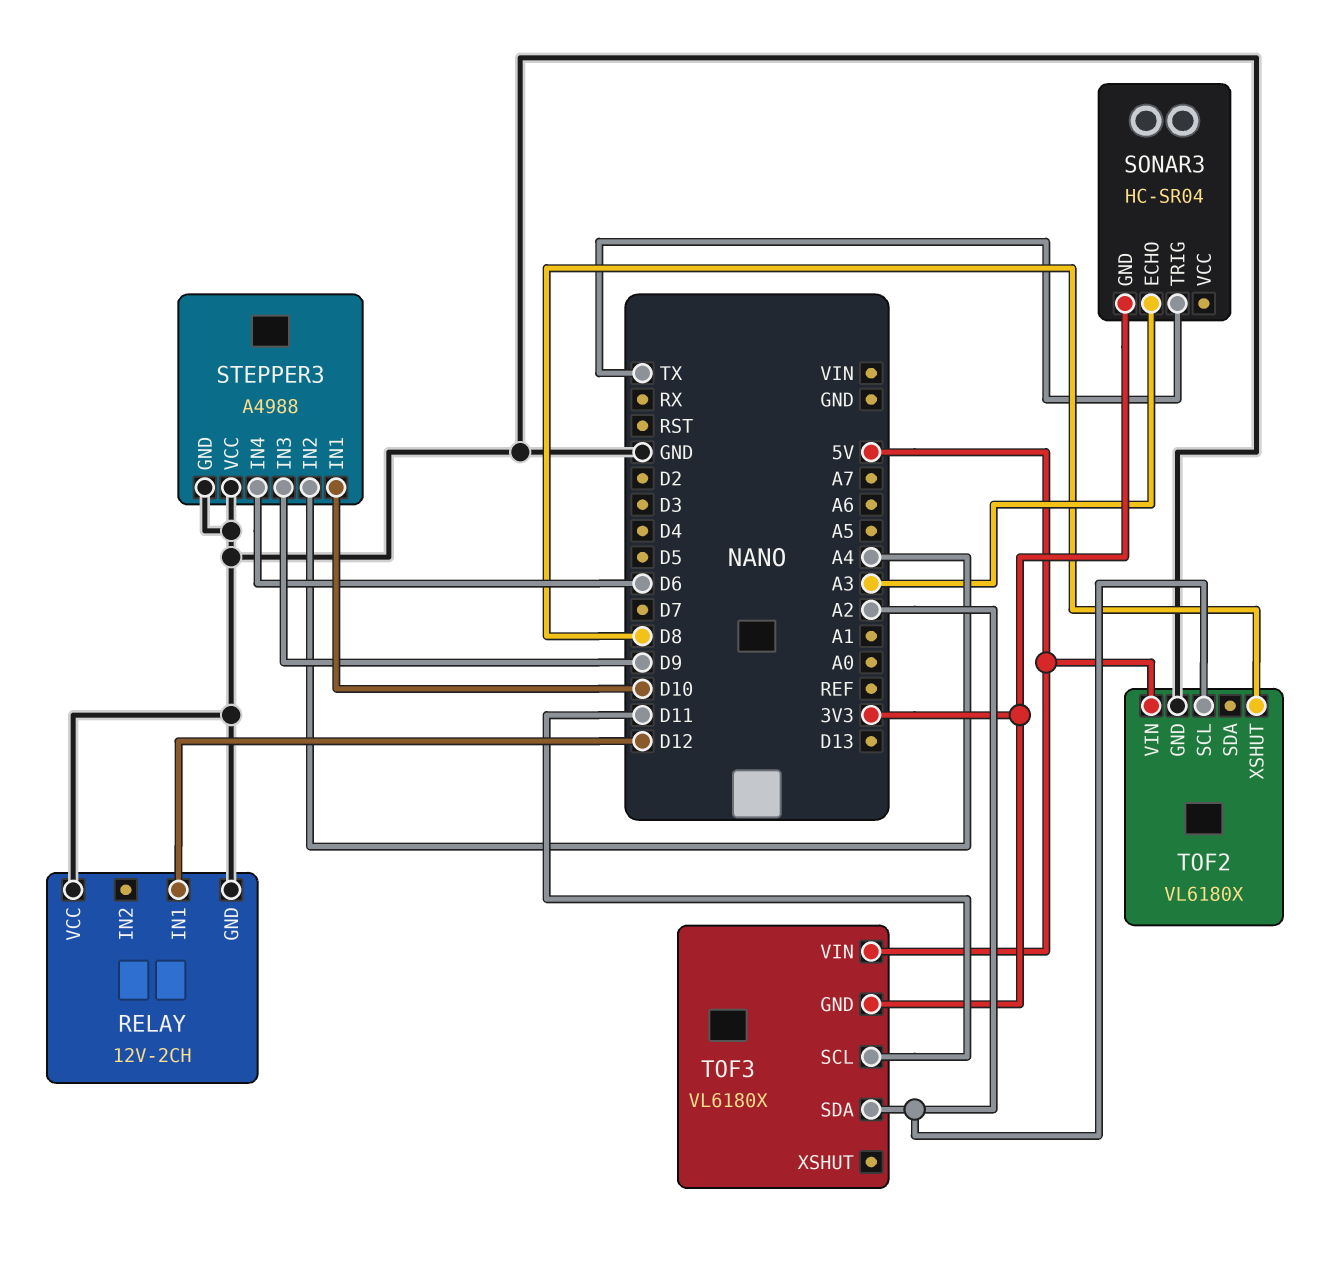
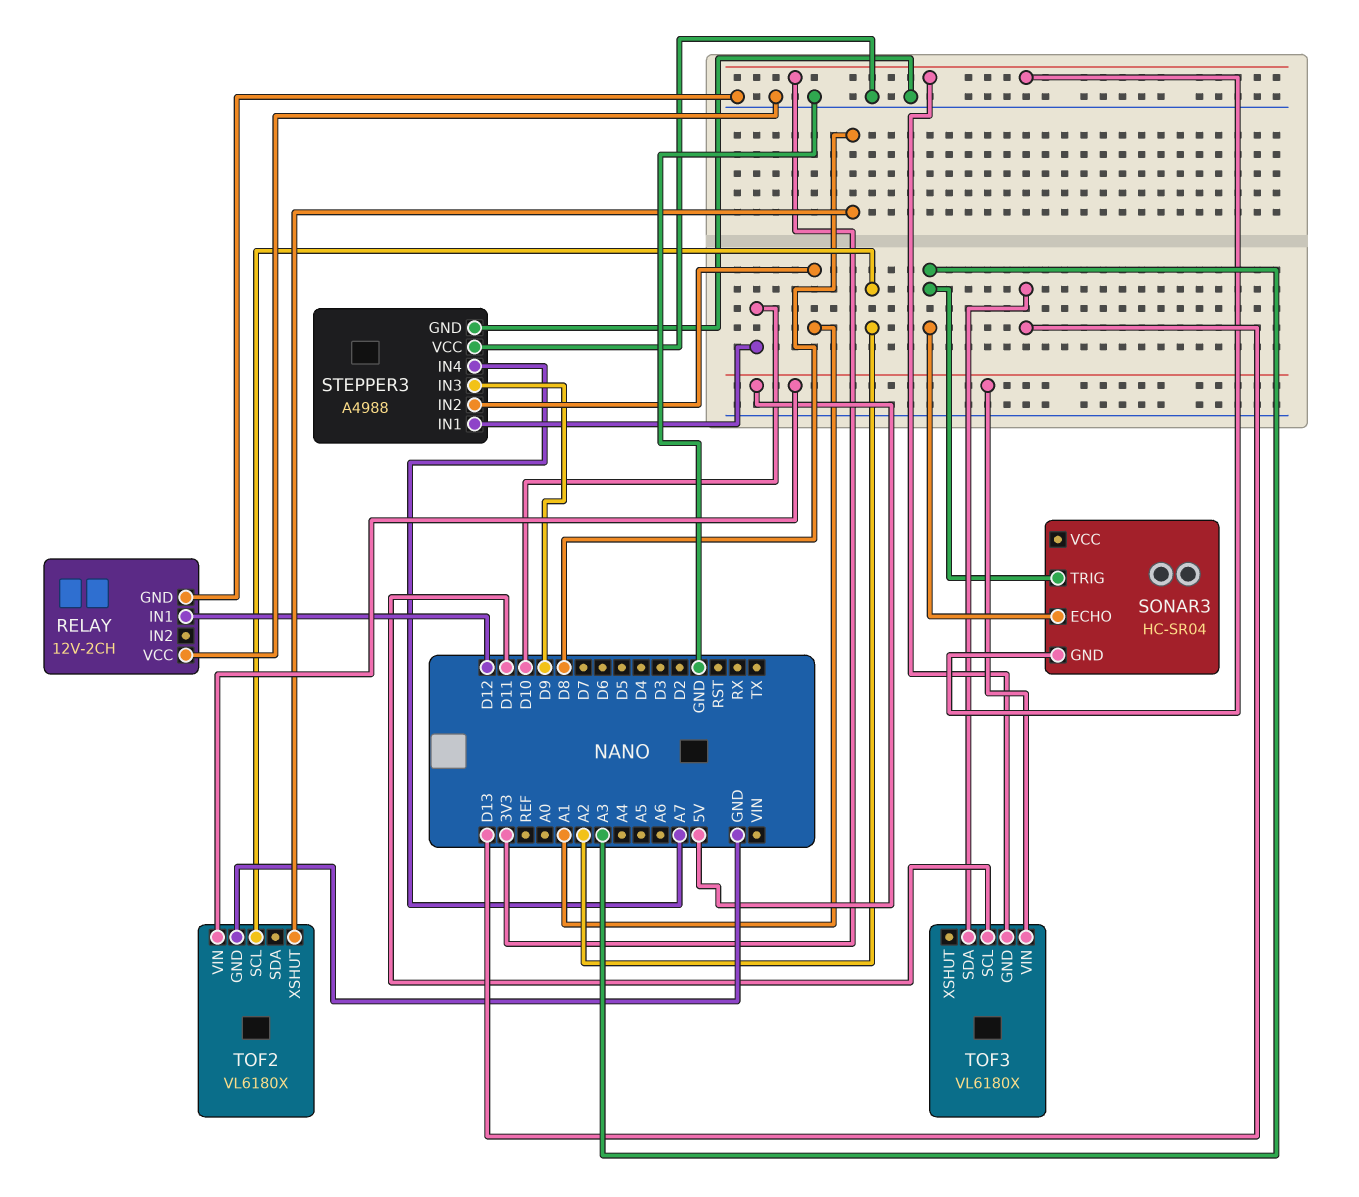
SONAR3 pin TRIG: TX -> A3
STEPPER3 pin IN2: A4 -> A1
STEPPER3 pin IN4: D6 -> A7
TOF3 pin SDA: A2 -> D13

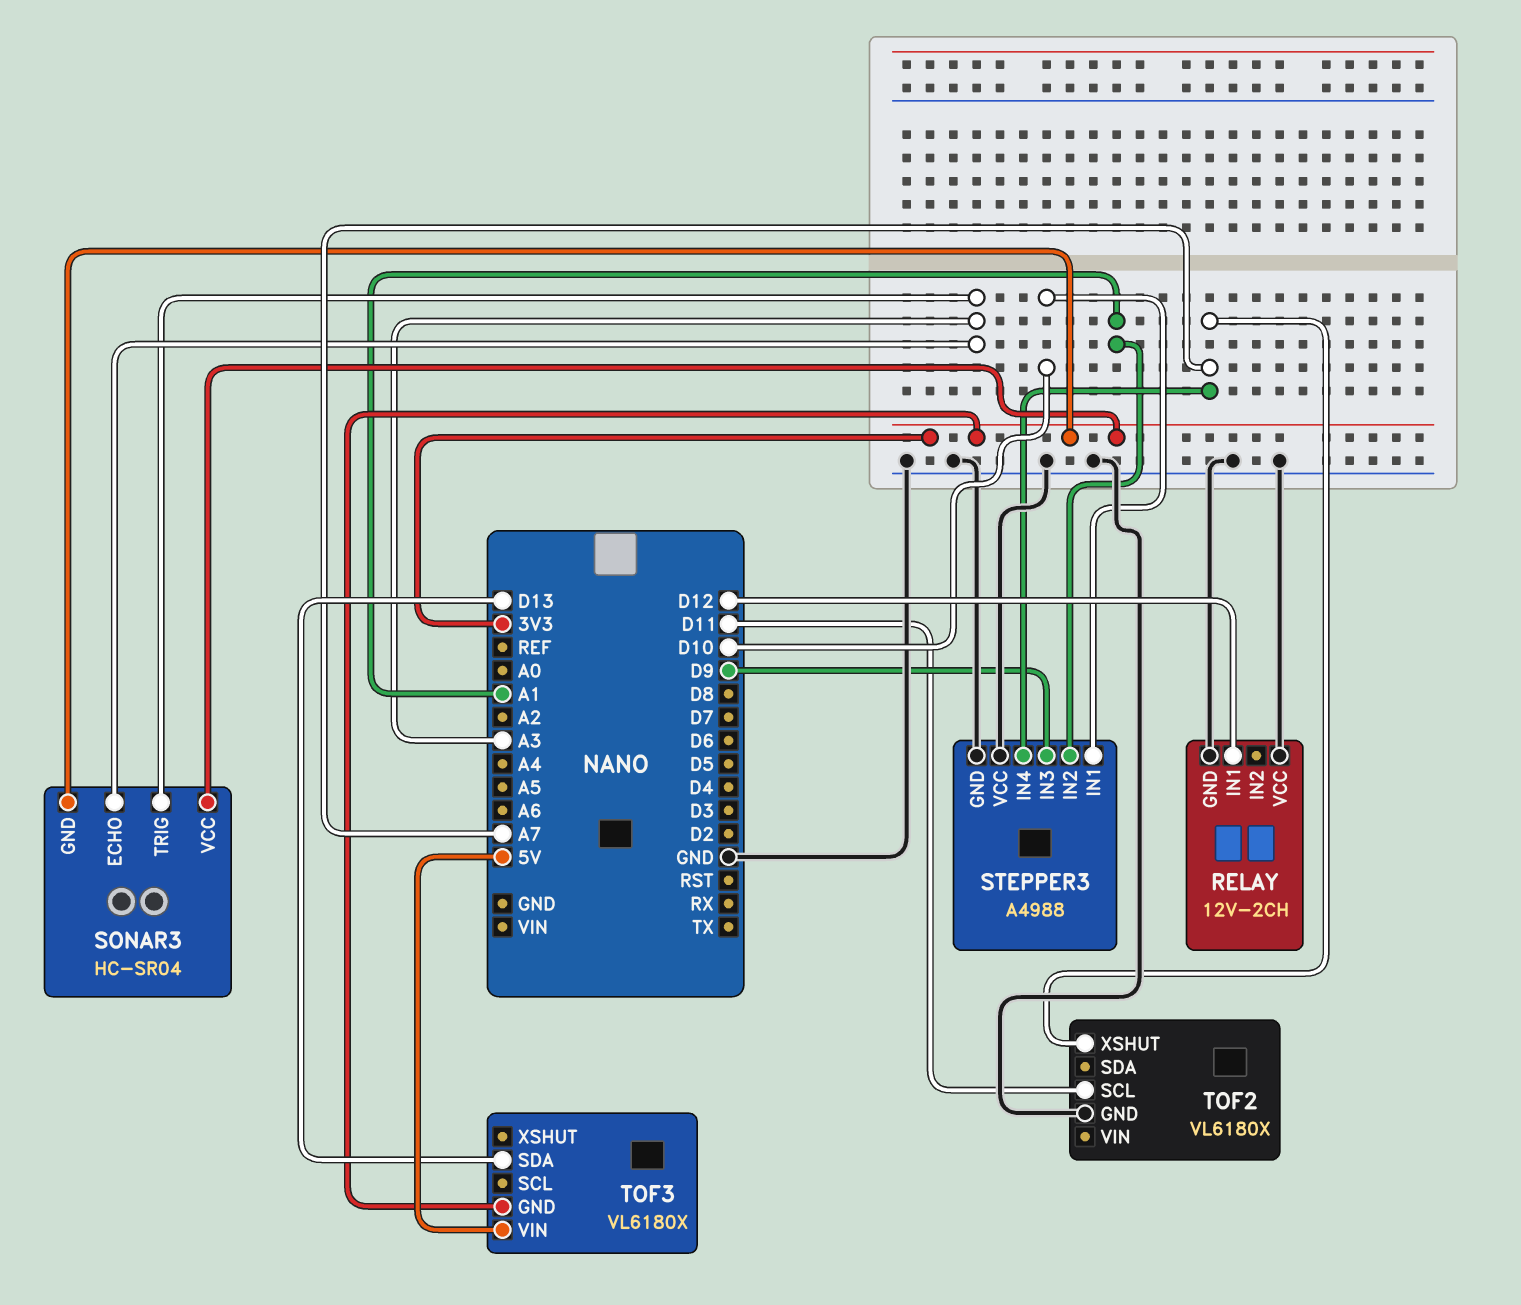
SONAR3 pin VCC: none -> 3V3
TOF2 pin SCL: A2 -> D11
TOF2 pin VIN: 5V -> none
TOF2 pin XSHUT: D8 -> A7
TOF3 pin SCL: D11 -> none

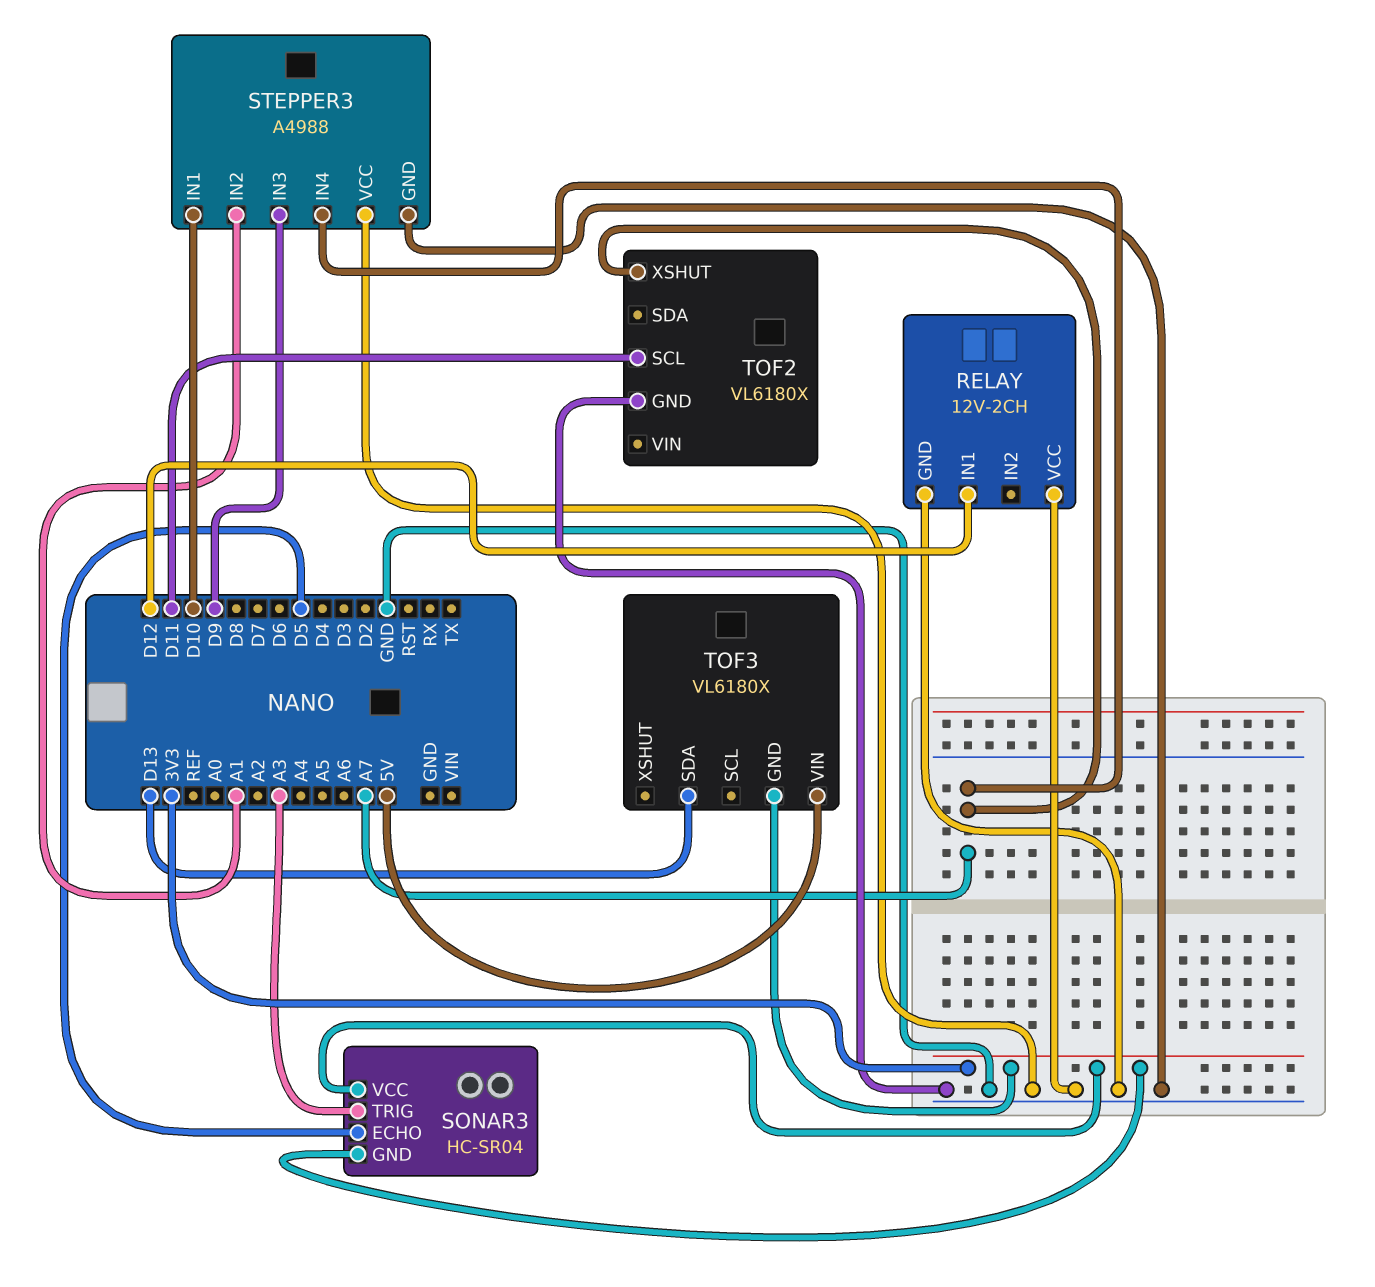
SONAR3 pin ECHO: A3 -> D5

